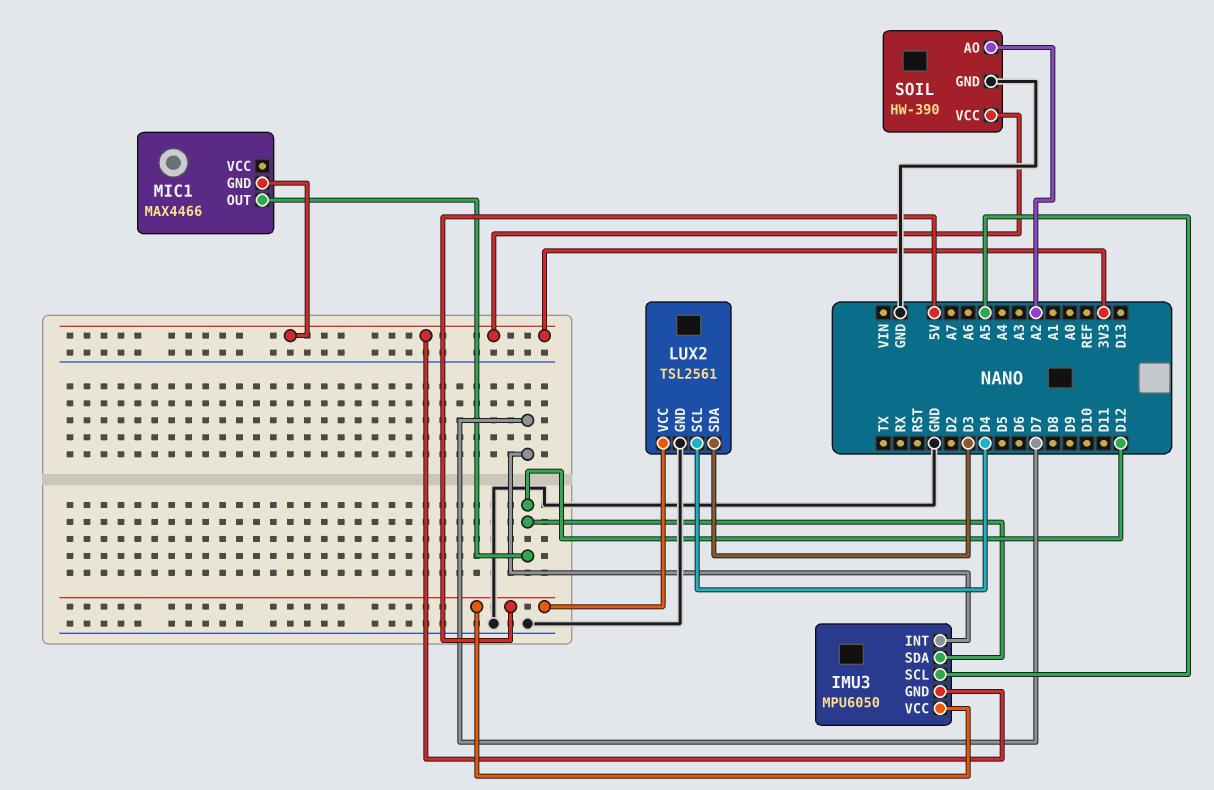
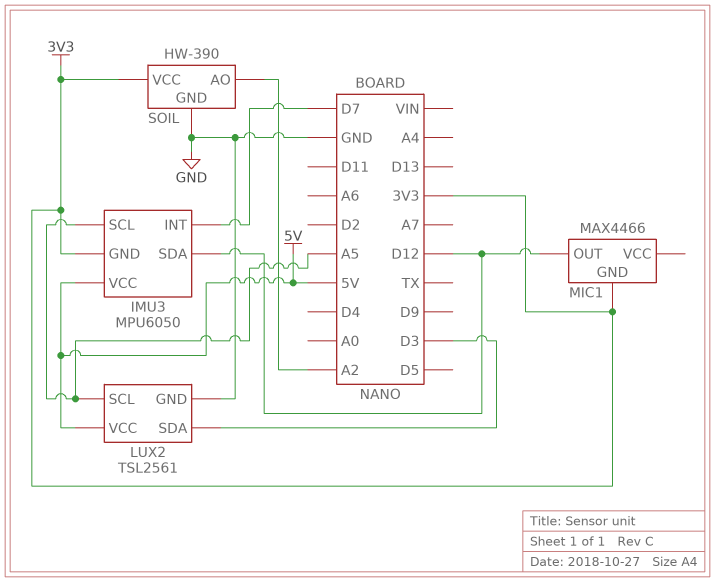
LUX2 pin SCL: D4 -> A5

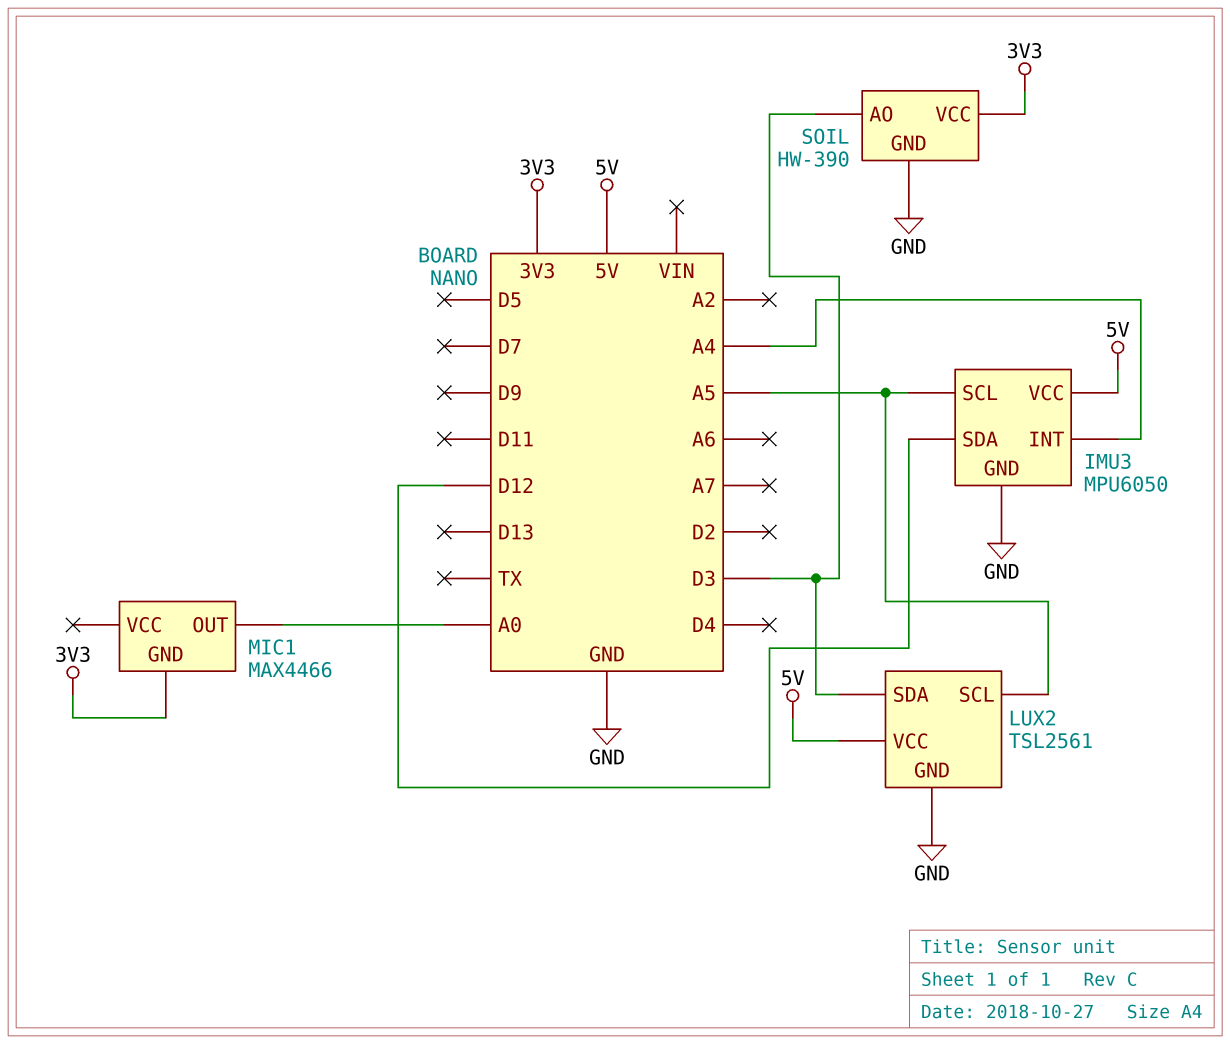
IMU3 pin GND: 3V3 -> GND
IMU3 pin INT: D7 -> A4
MIC1 pin OUT: D12 -> A0
SOIL pin AO: A2 -> D3

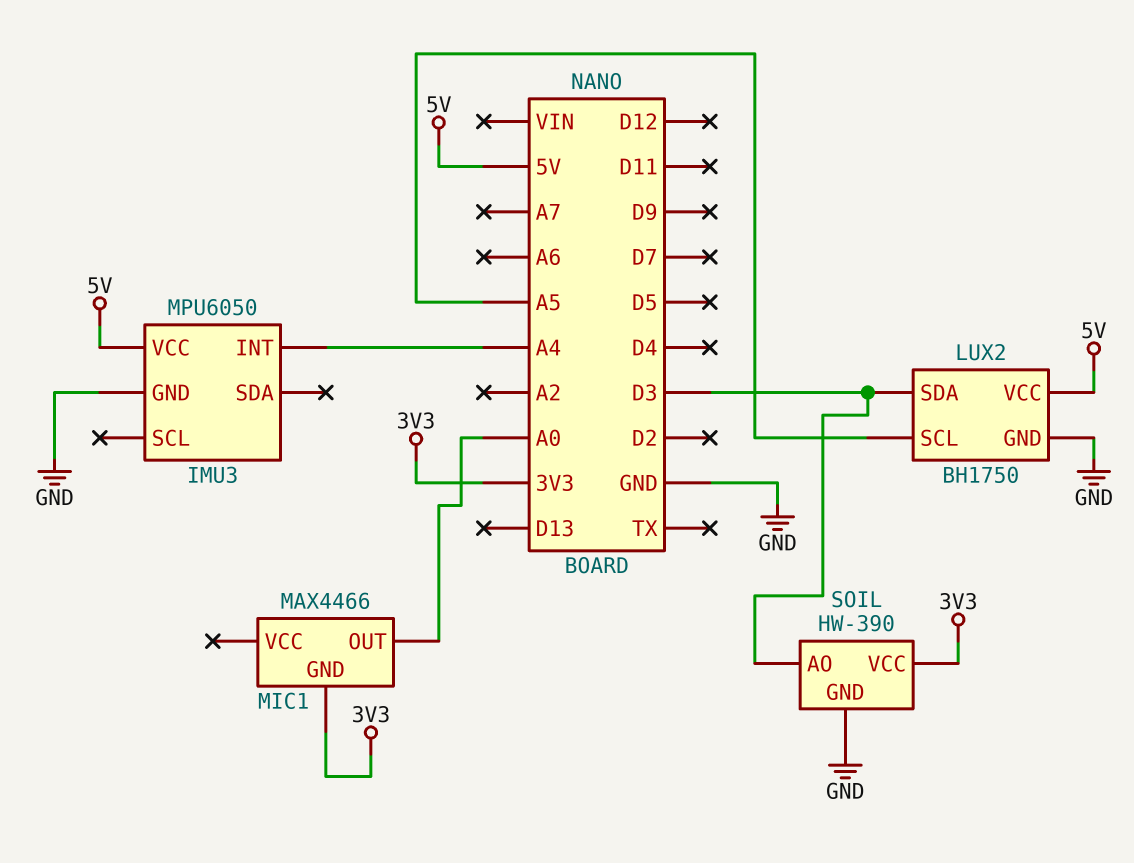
IMU3 pin SCL: A5 -> none
IMU3 pin SDA: D12 -> none
LUX2: TSL2561 -> BH1750

